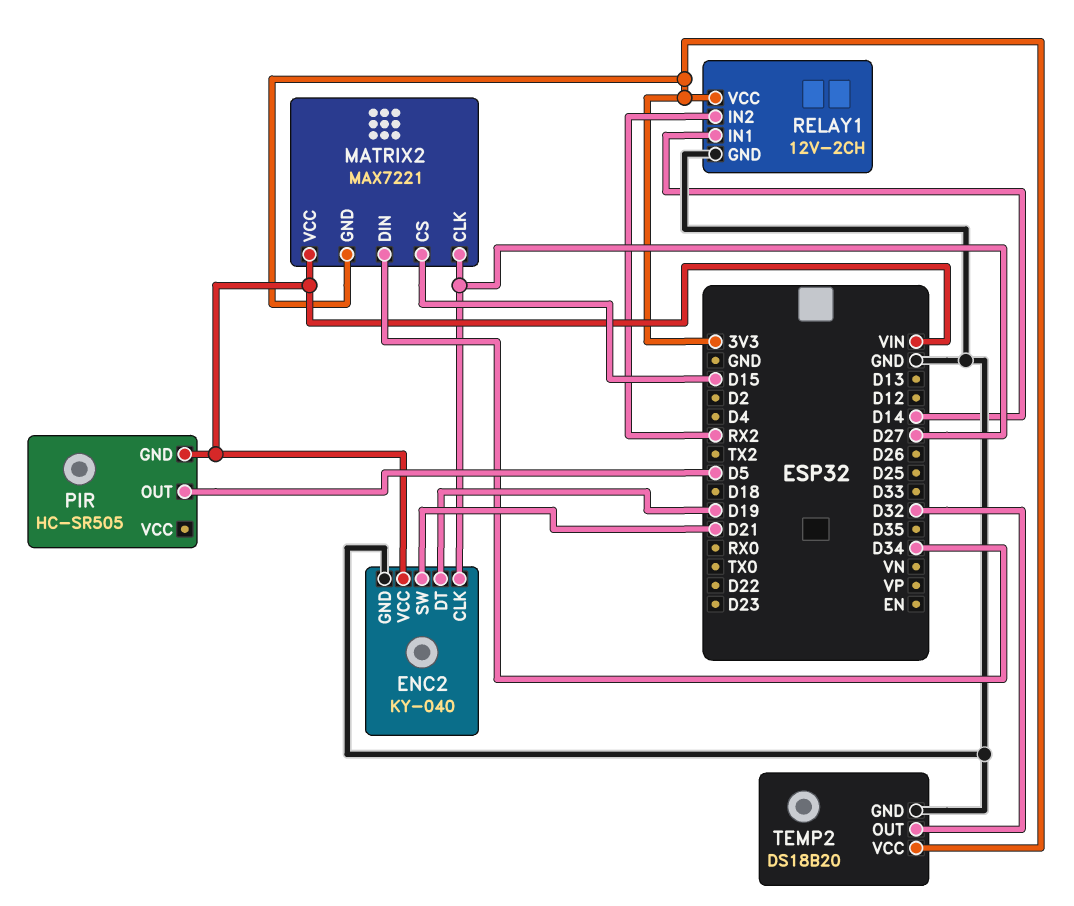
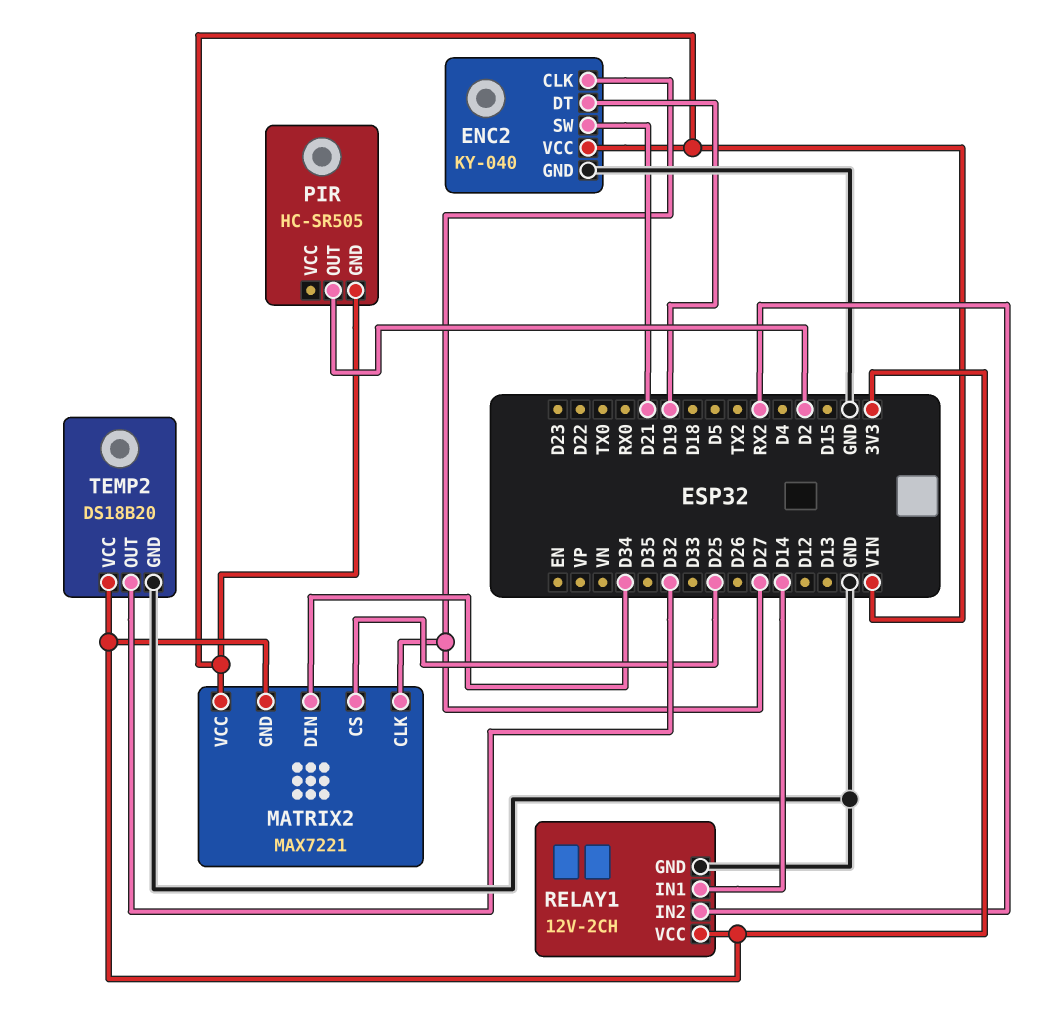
MATRIX2 pin CS: D15 -> D25
PIR pin OUT: D5 -> D2

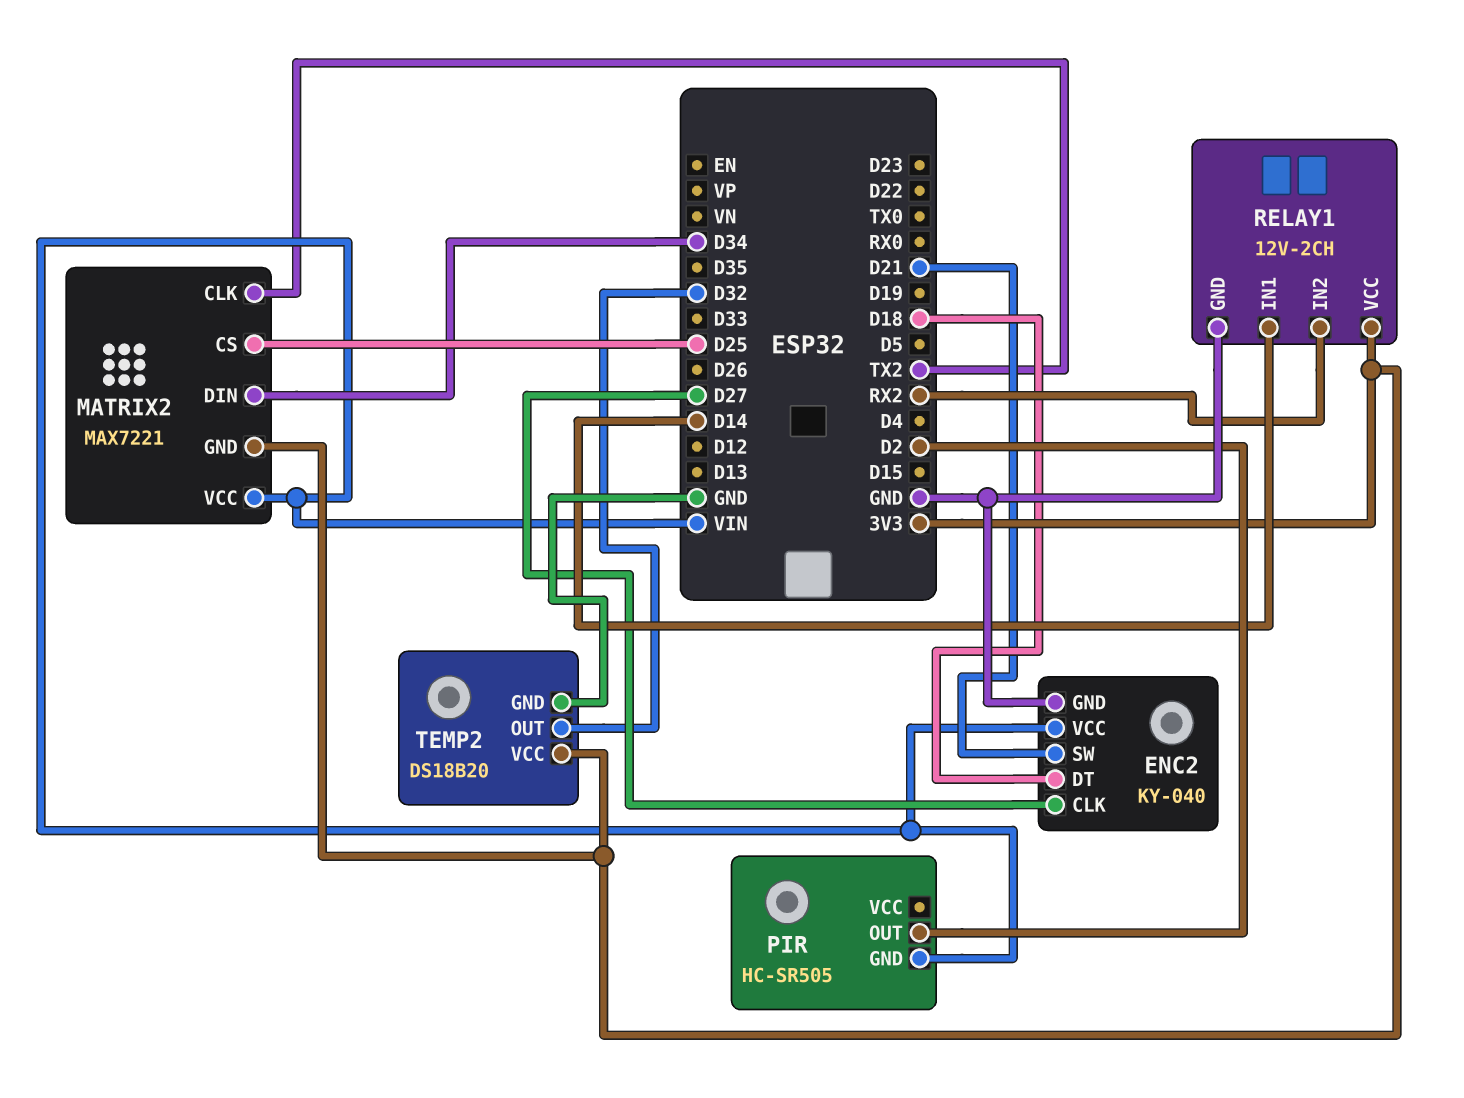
ENC2 pin DT: D19 -> D18
MATRIX2 pin CLK: D27 -> TX2

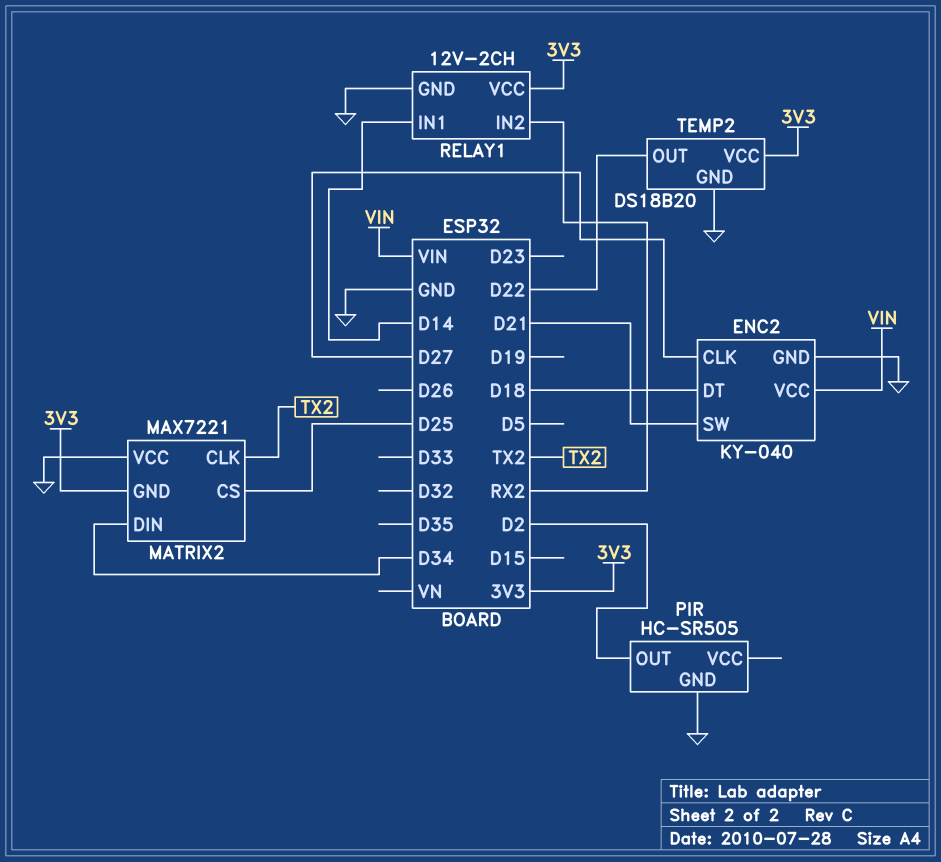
MATRIX2 pin VCC: VIN -> GND
PIR pin GND: VIN -> GND
TEMP2 pin OUT: D32 -> D22

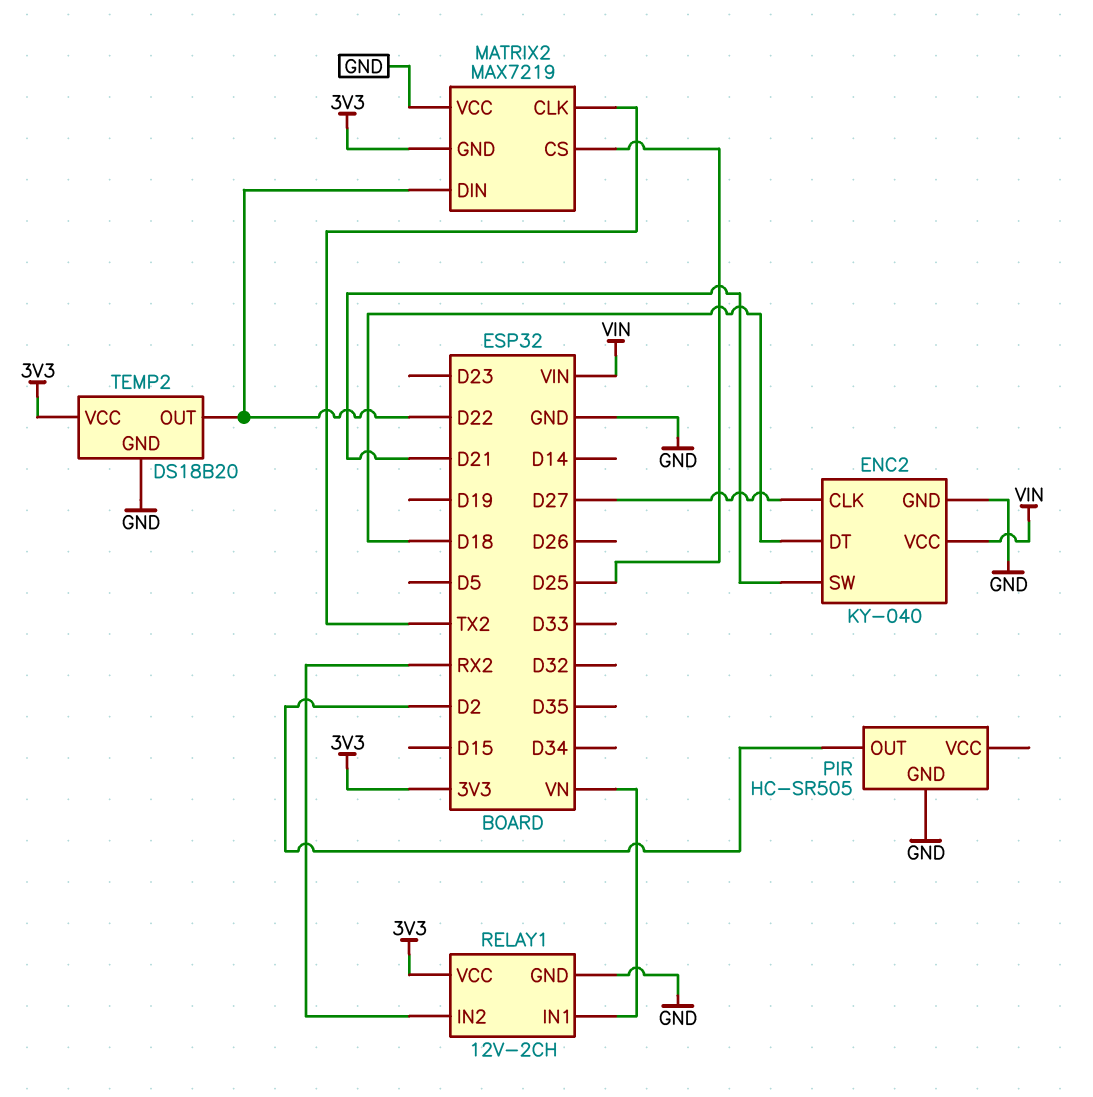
MATRIX2: MAX7221 -> MAX7219
MATRIX2 pin DIN: D34 -> D22
RELAY1 pin IN1: D14 -> VN

